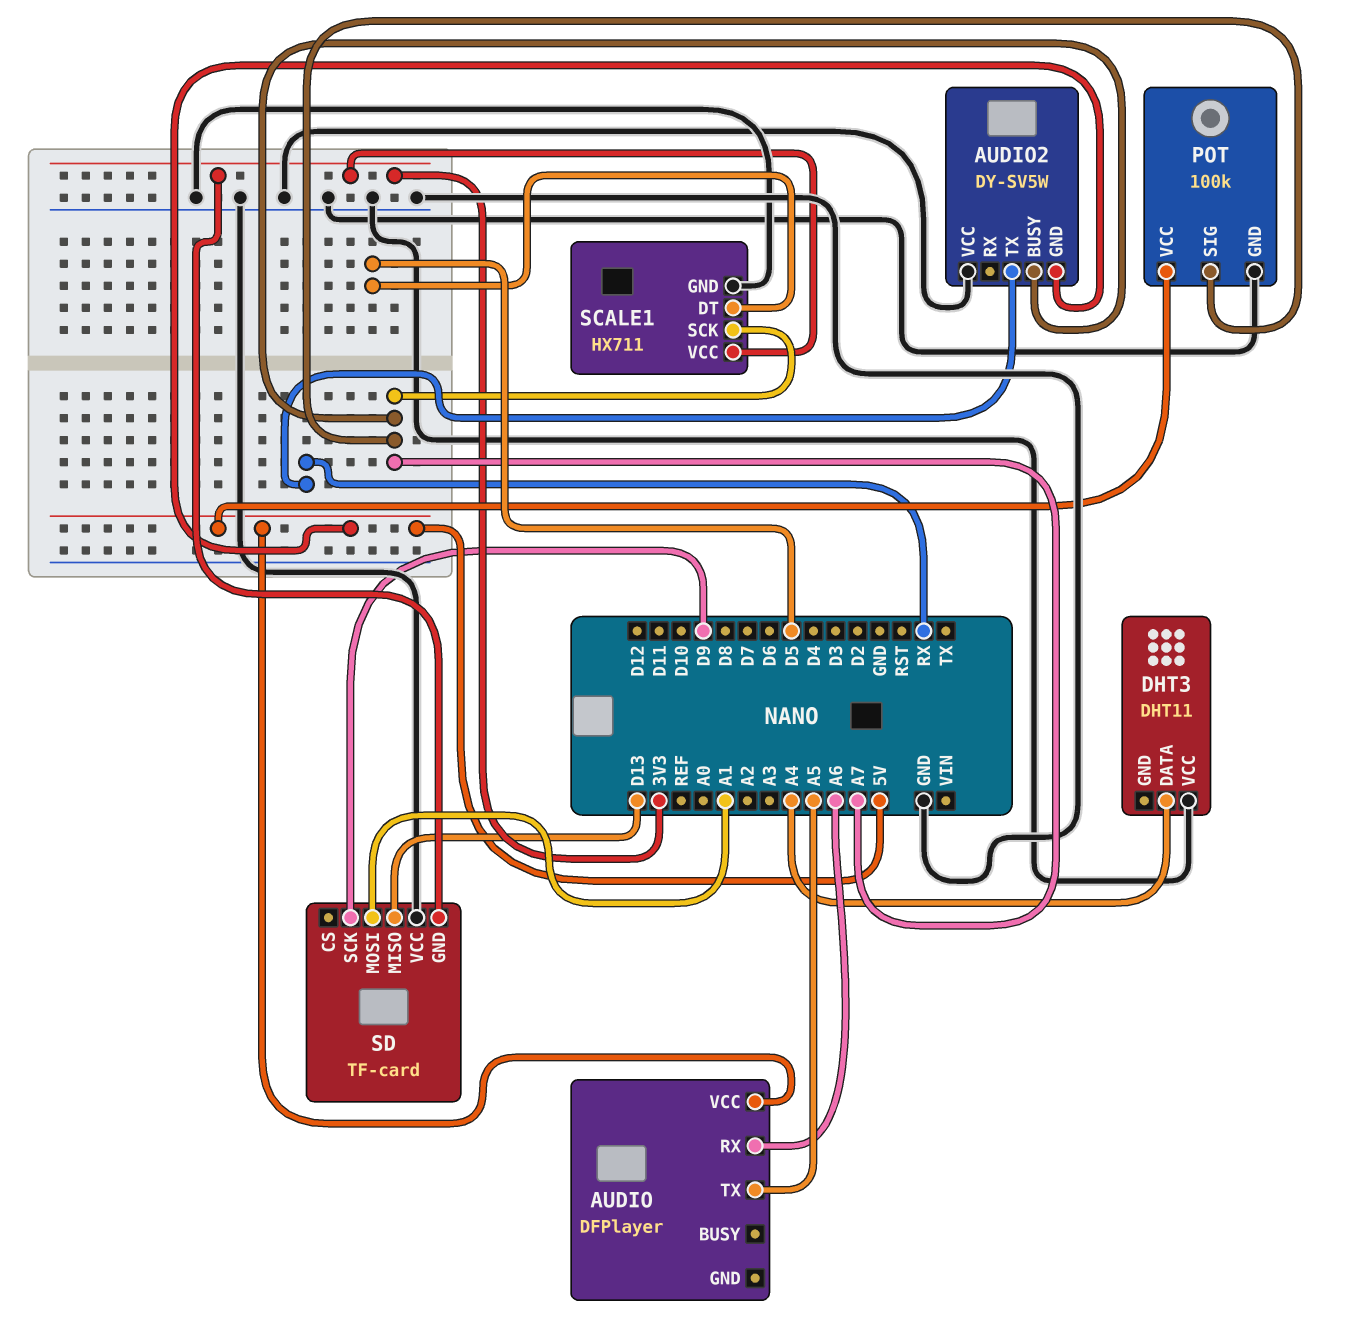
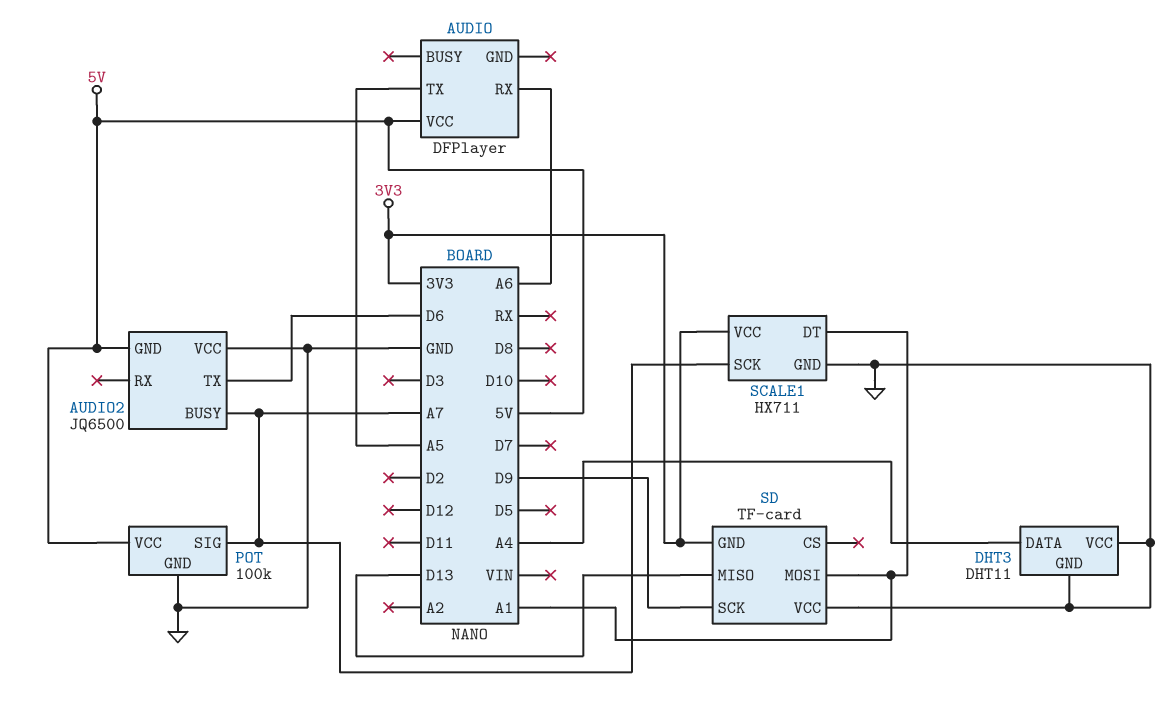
AUDIO2: DY-SV5W -> JQ6500
AUDIO2 pin TX: RX -> D6
DHT3 pin GND: none -> GND
SCALE1 pin DT: D5 -> A1

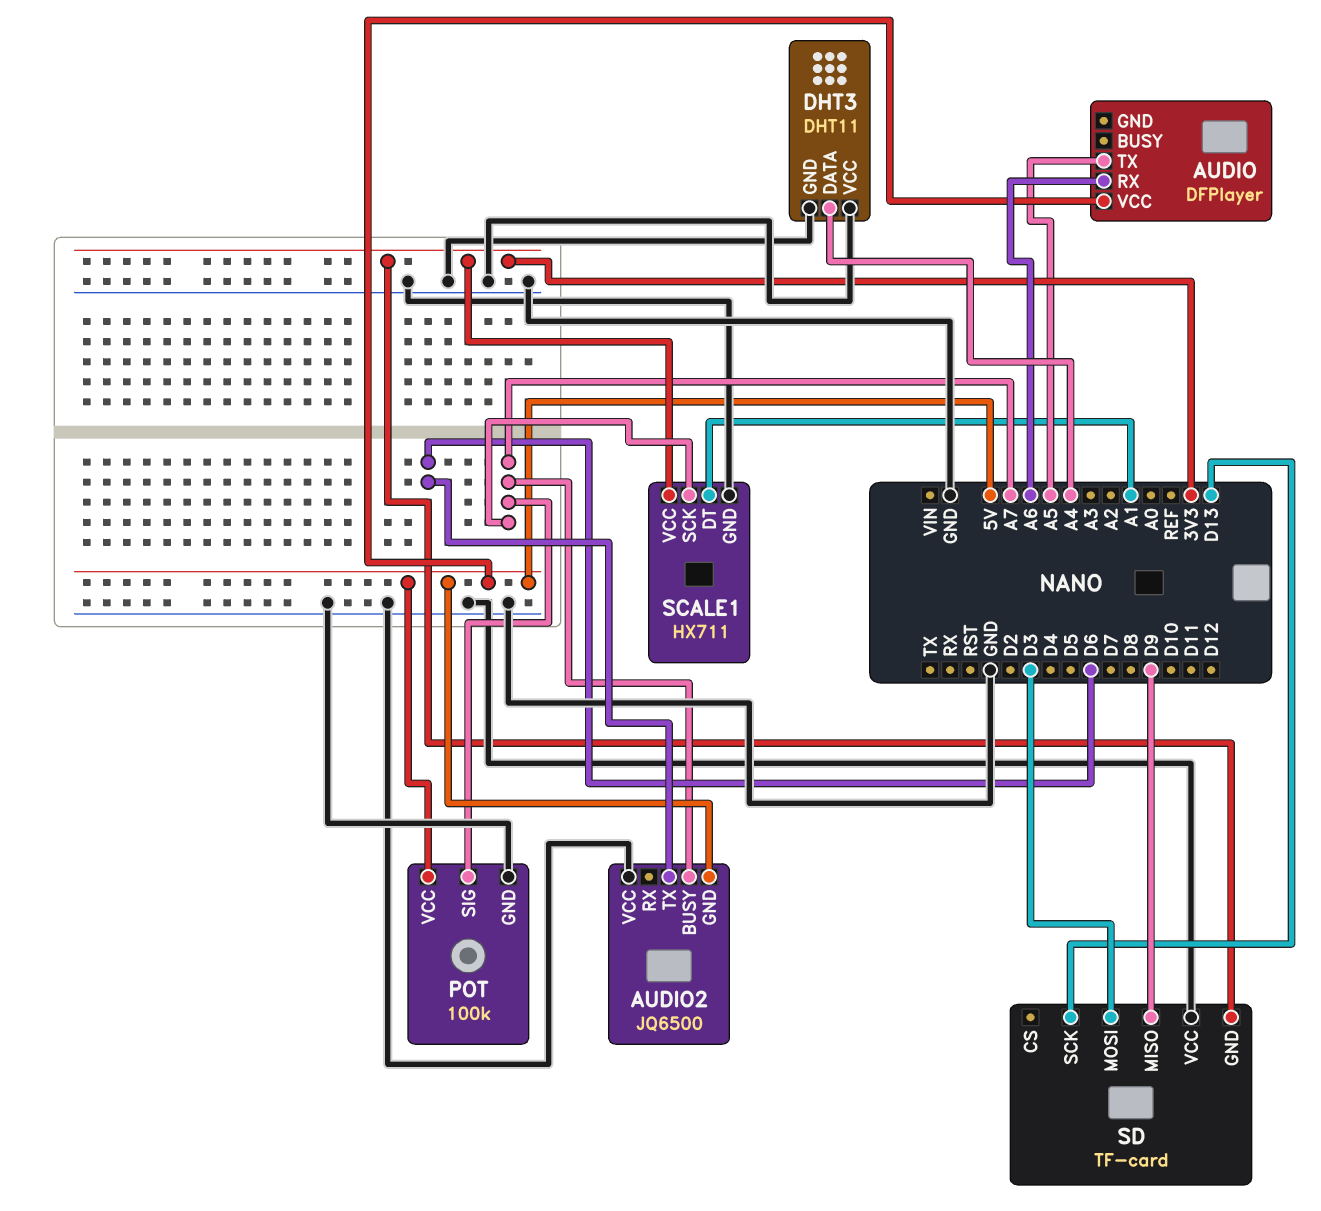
SD pin MISO: D13 -> D9
SD pin MOSI: A1 -> D3
SD pin SCK: D9 -> D13

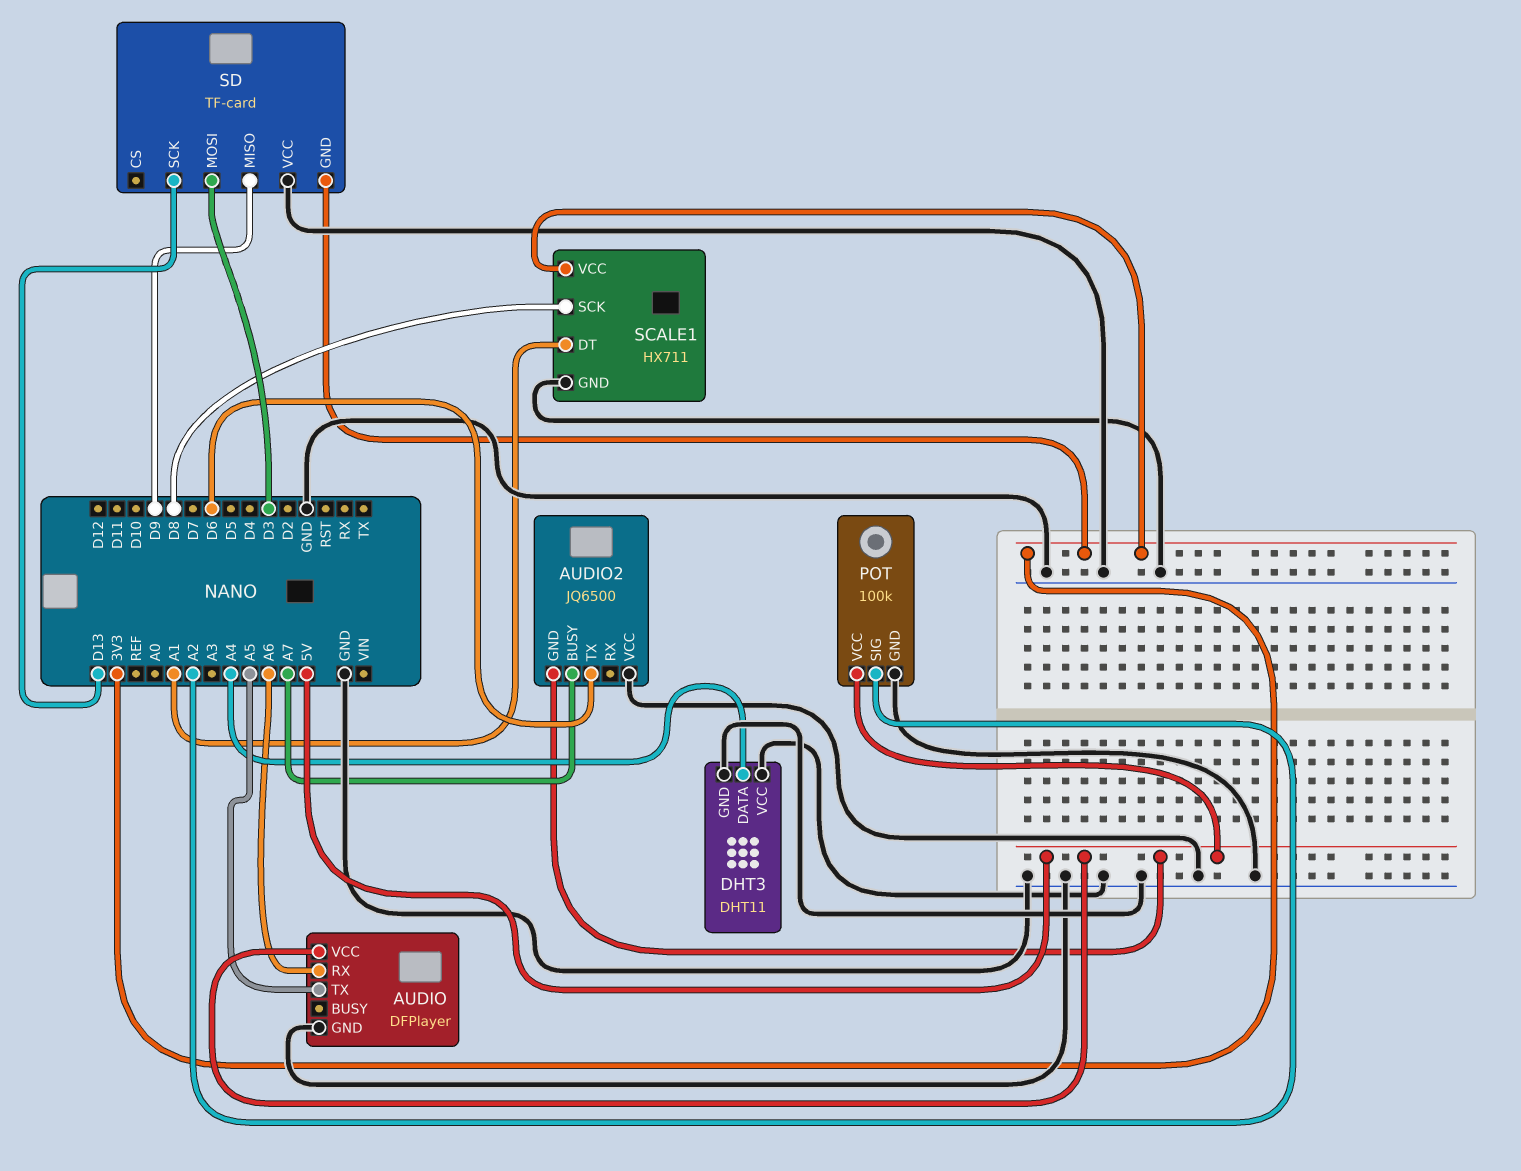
AUDIO pin GND: none -> GND
POT pin SIG: A7 -> A2
SCALE1 pin SCK: A7 -> D8

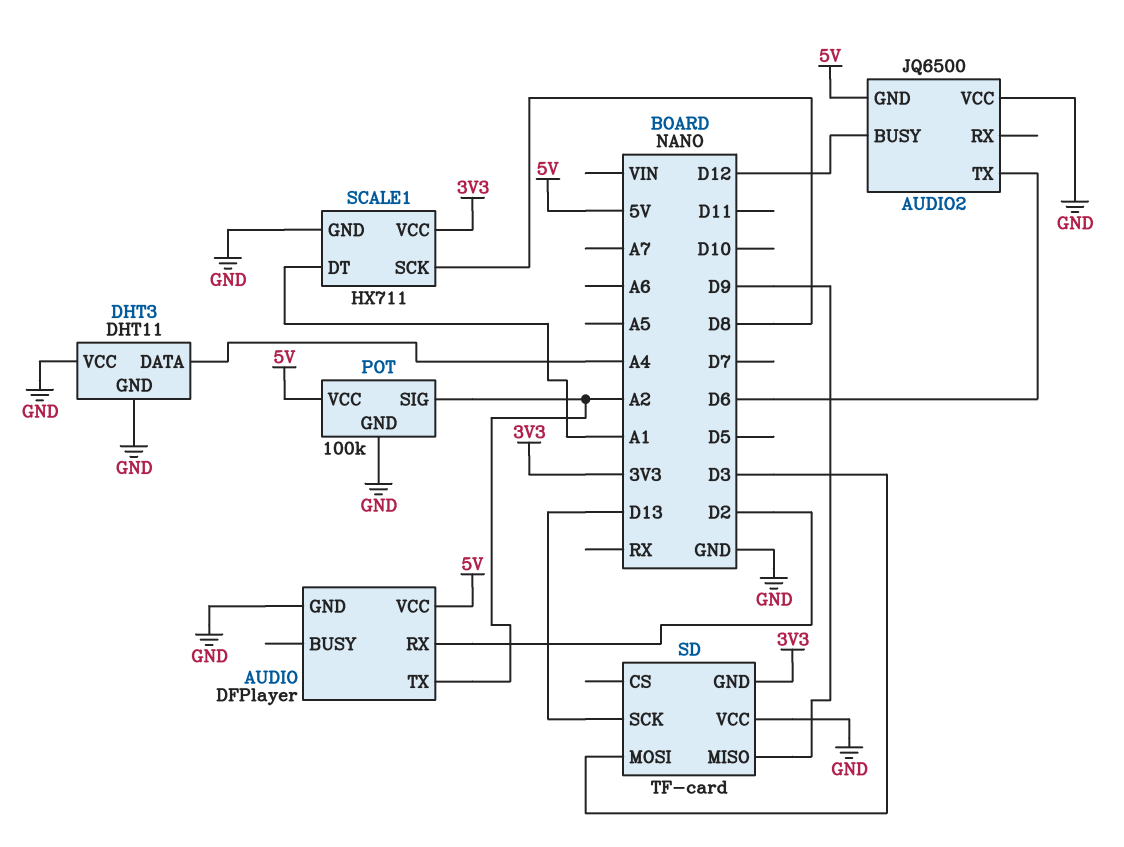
AUDIO pin RX: A6 -> D2
AUDIO pin TX: A5 -> A2
AUDIO2 pin BUSY: A7 -> D12

